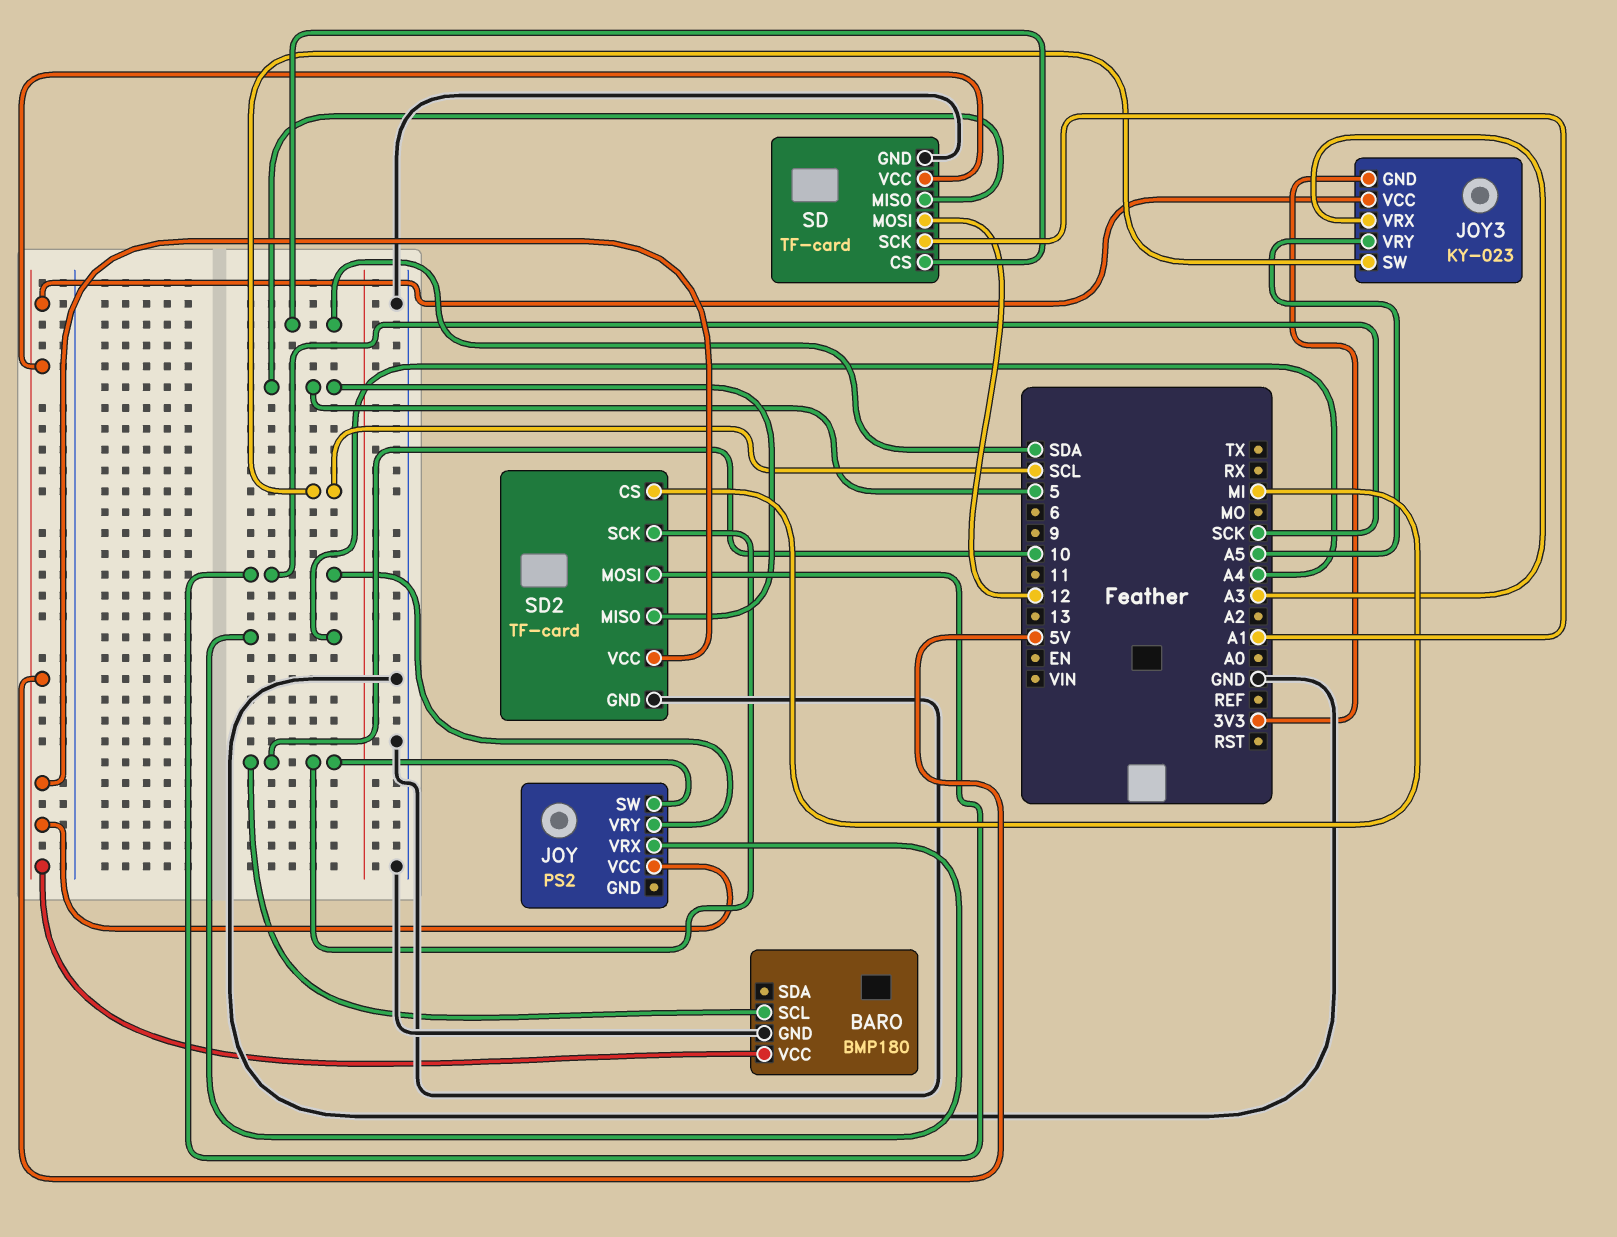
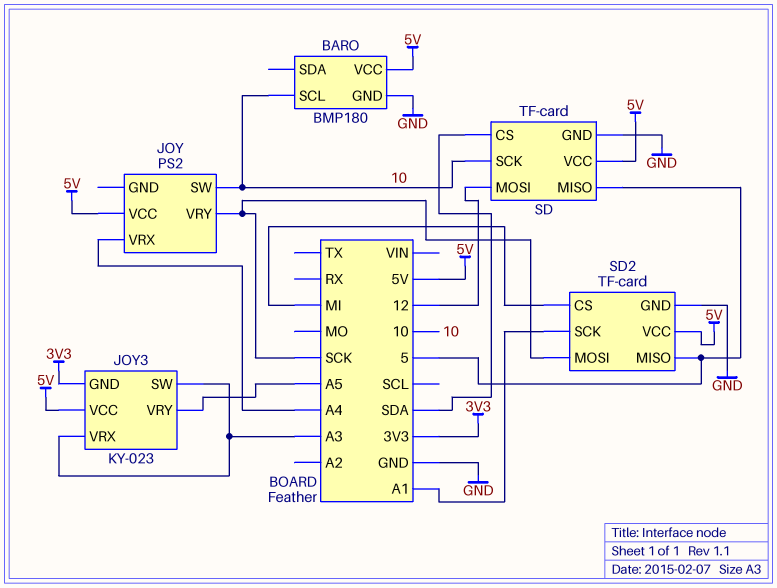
JOY3 pin SW: SCL -> A3
SD pin SCK: A1 -> 10
SD2 pin SCK: 10 -> A1

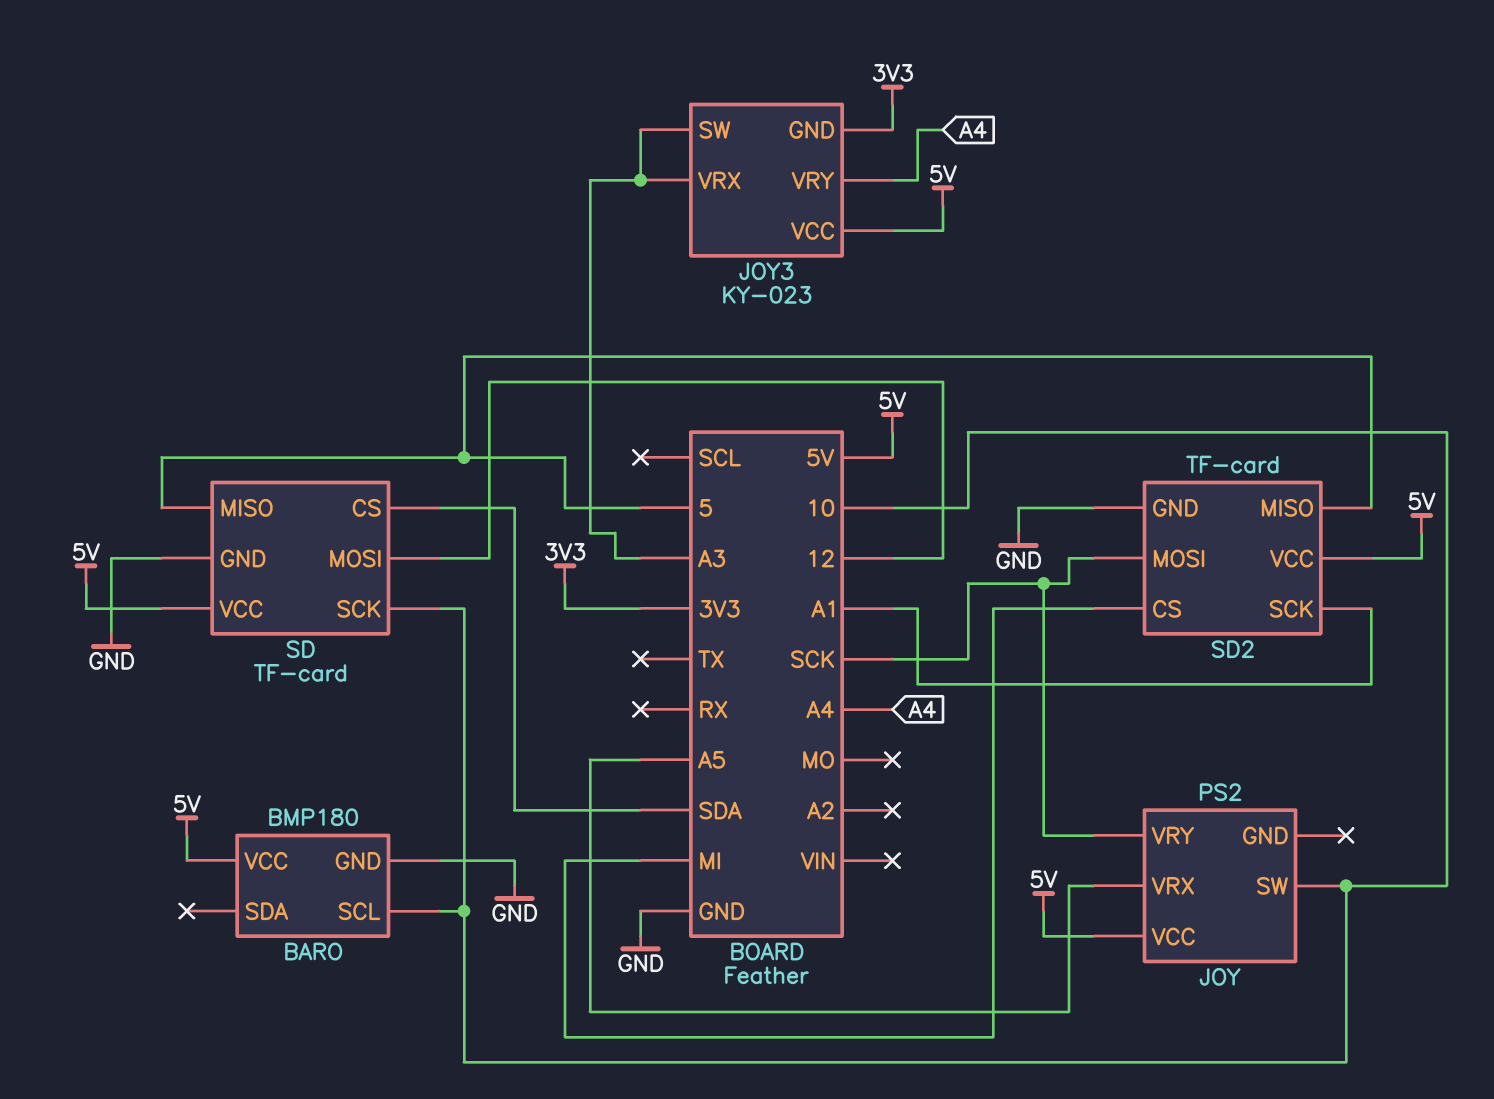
JOY pin VRX: A4 -> A5
JOY3 pin VRY: A5 -> A4

